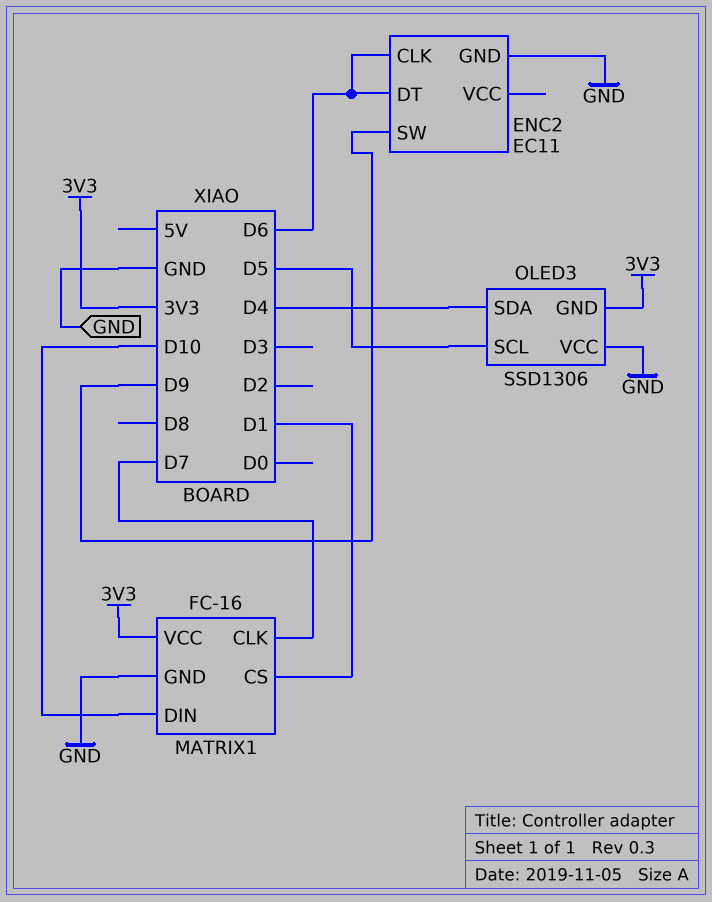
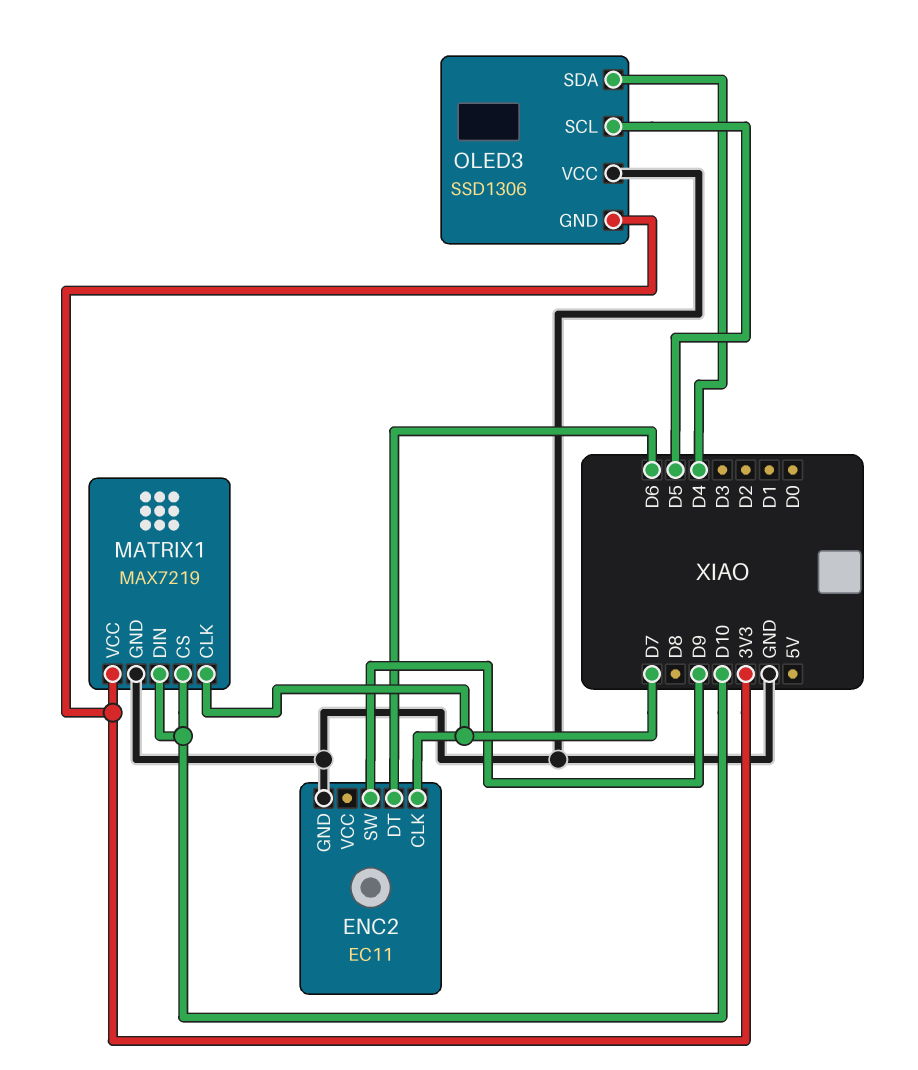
ENC2 pin CLK: D6 -> D7
MATRIX1: FC-16 -> MAX7219
MATRIX1 pin CS: D1 -> D10

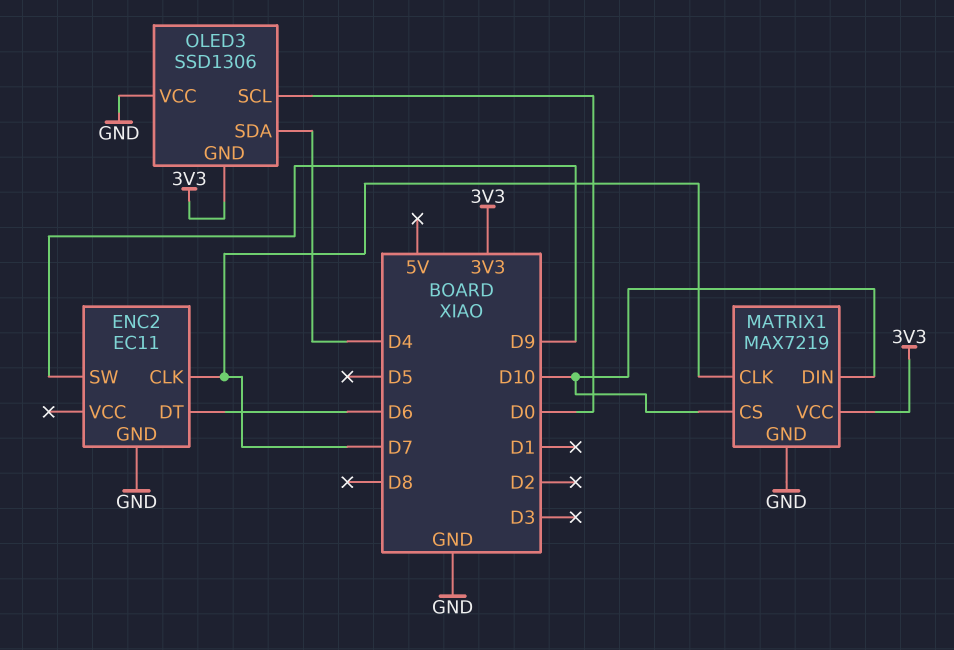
OLED3 pin SCL: D5 -> D0

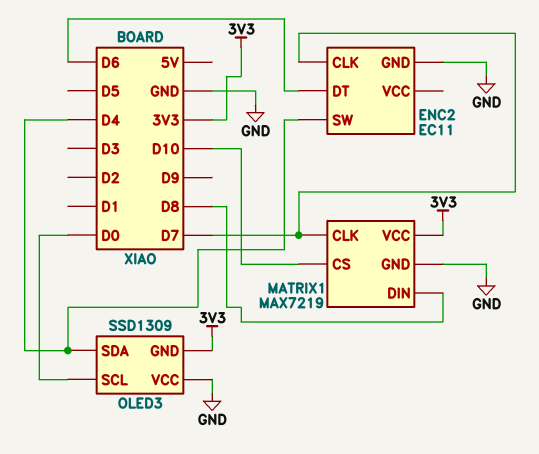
ENC2 pin SW: D9 -> D4
MATRIX1 pin DIN: D10 -> D8
OLED3: SSD1306 -> SSD1309

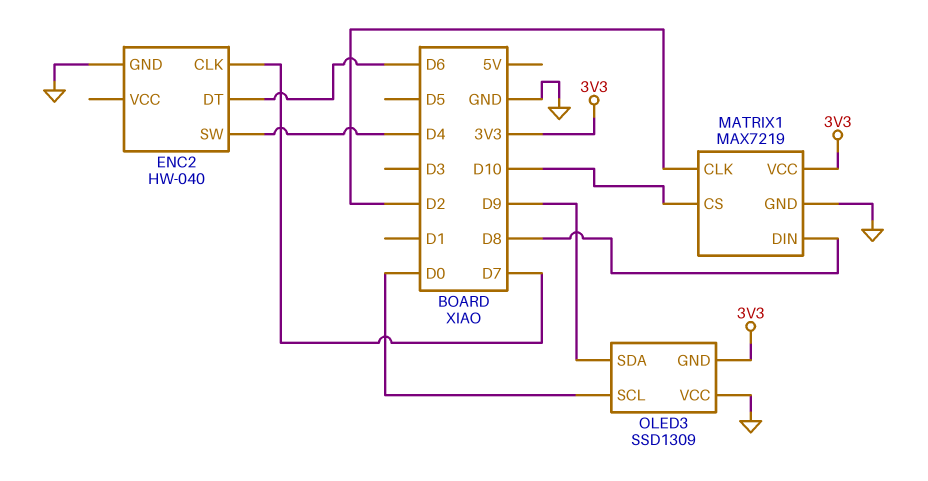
ENC2: EC11 -> HW-040
MATRIX1 pin CLK: D7 -> D2
OLED3 pin SDA: D4 -> D9

